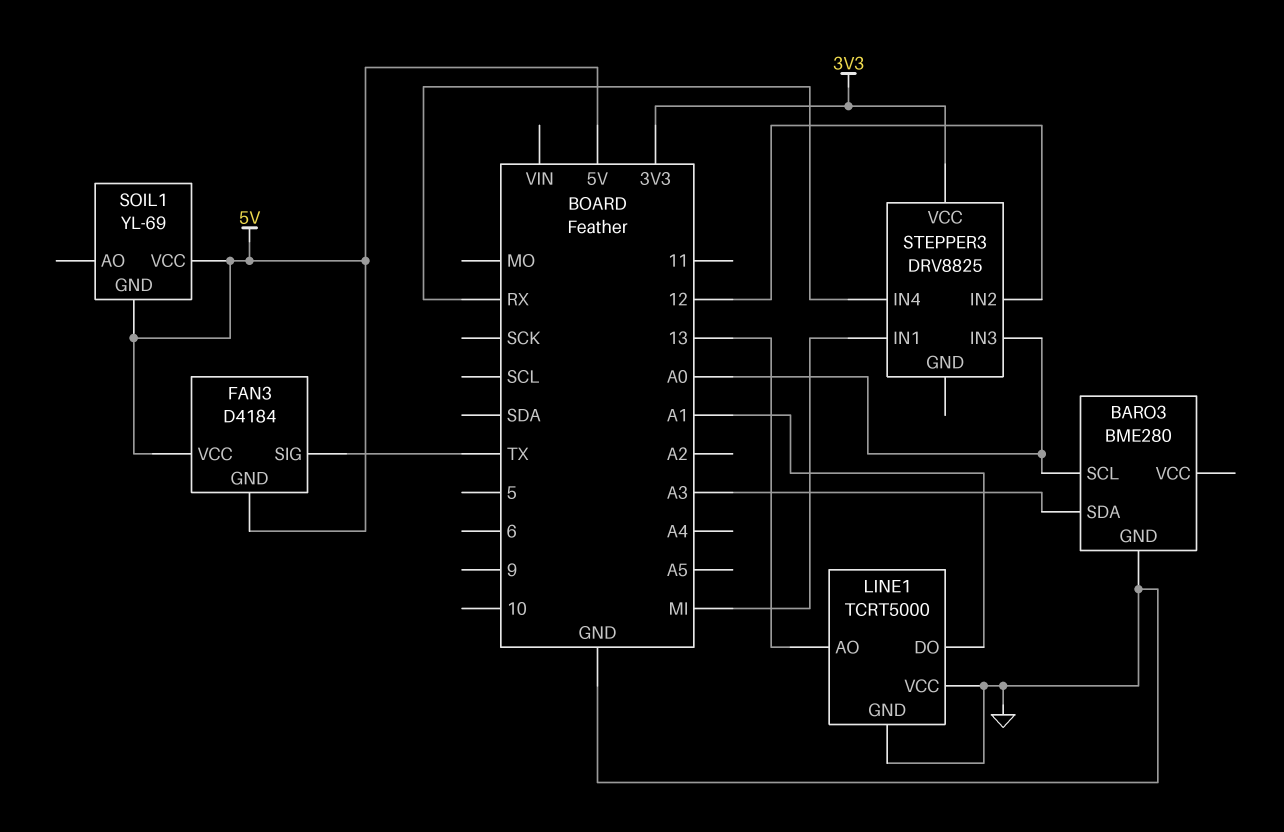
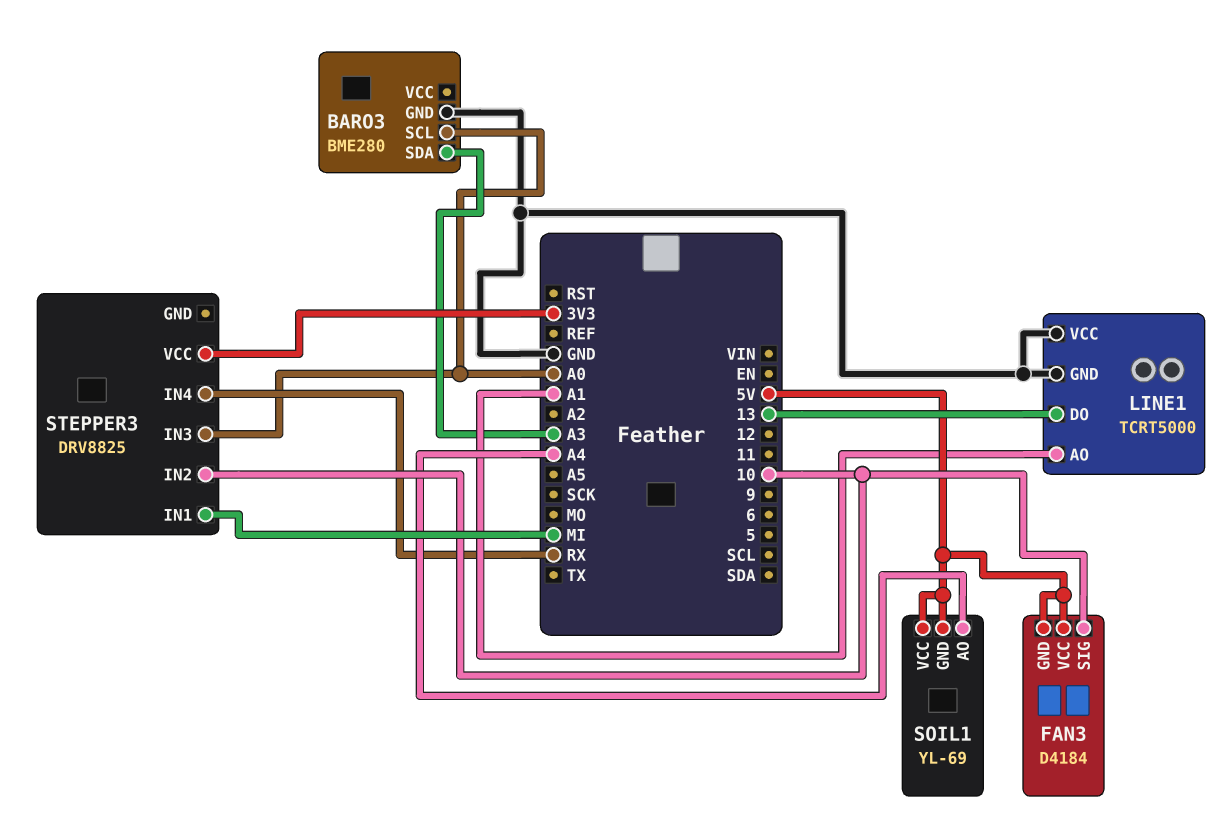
FAN3 pin SIG: TX -> 10
LINE1 pin AO: 13 -> A1
LINE1 pin DO: A1 -> 13
SOIL1 pin AO: none -> A4
STEPPER3 pin IN2: 12 -> 10

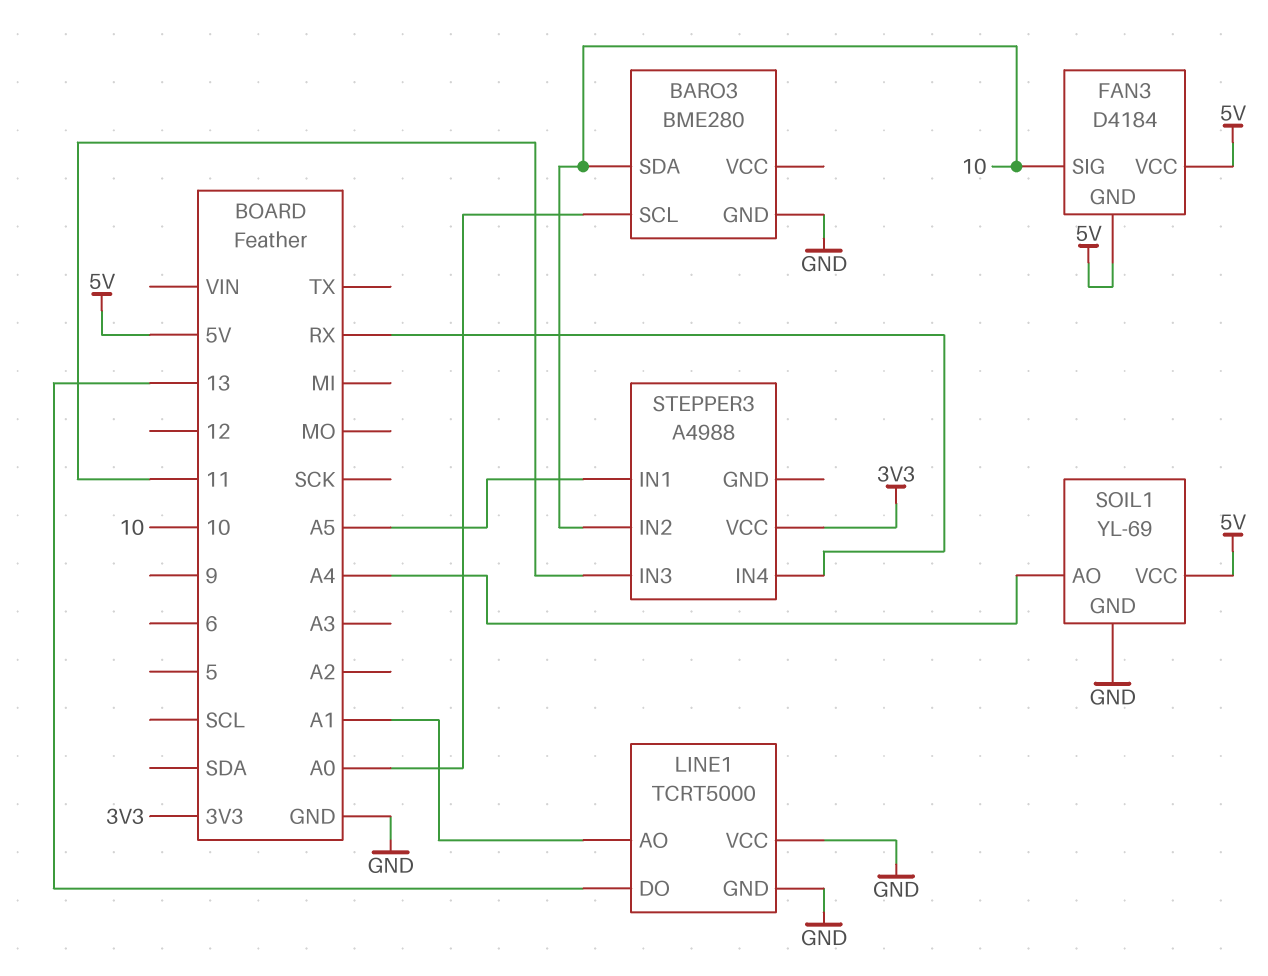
BARO3 pin SDA: A3 -> 10
SOIL1 pin GND: 5V -> GND
STEPPER3: DRV8825 -> A4988
STEPPER3 pin IN1: MI -> A5
STEPPER3 pin IN3: A0 -> 11

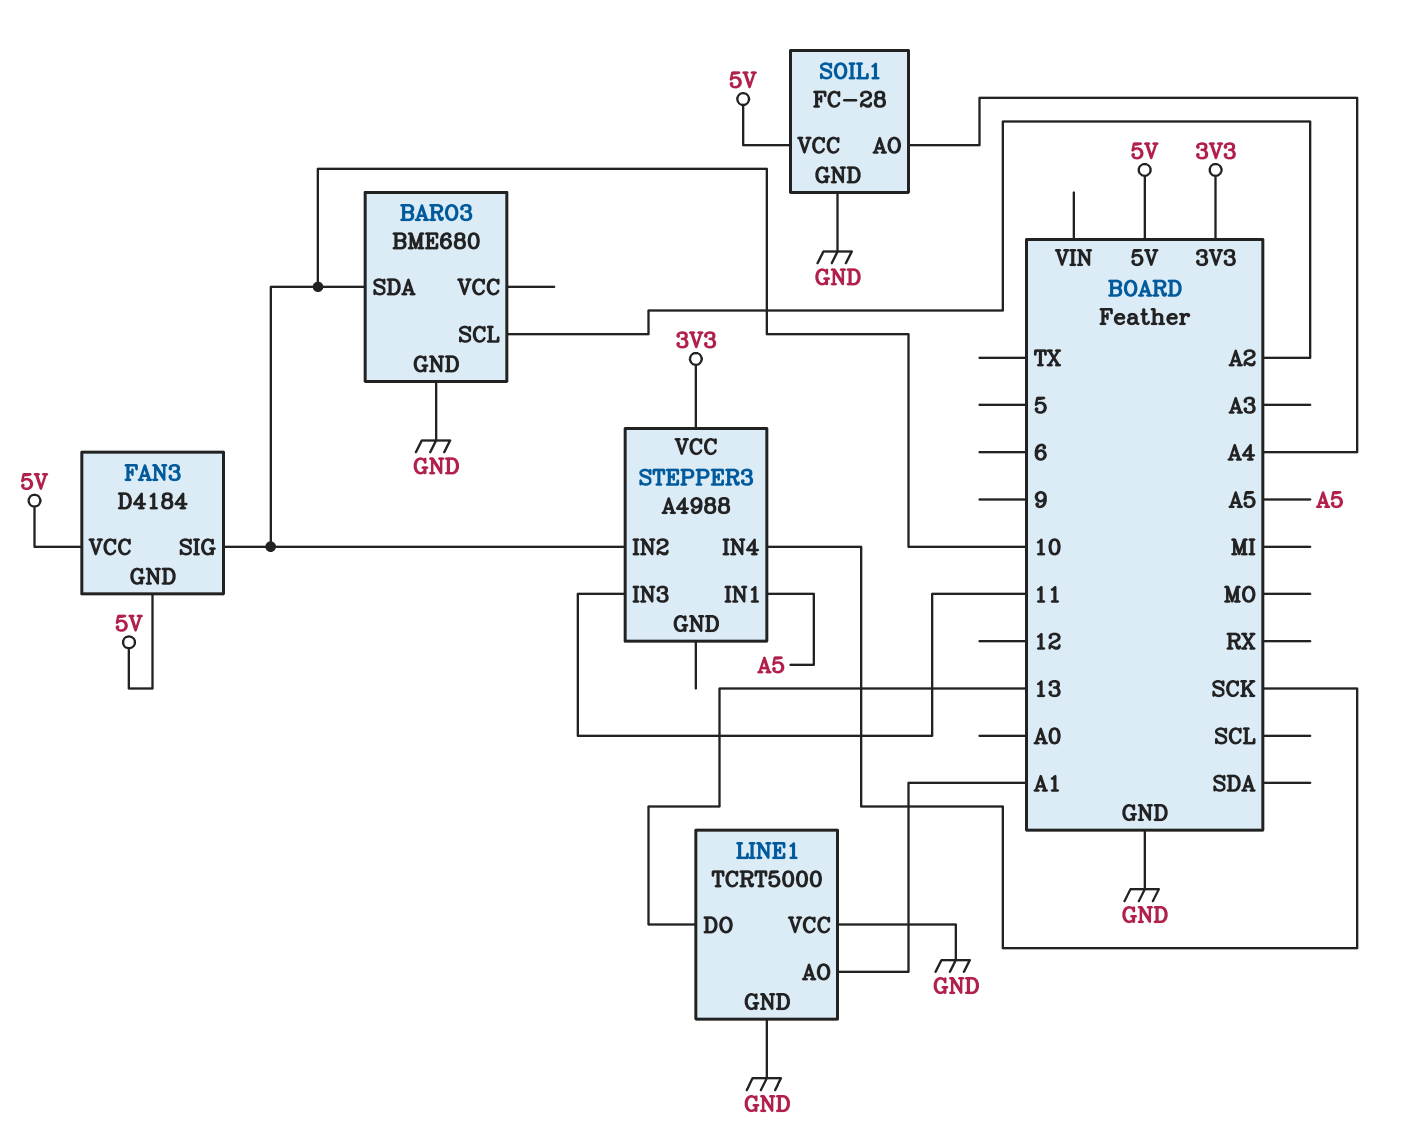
BARO3: BME280 -> BME680
BARO3 pin SCL: A0 -> A2
SOIL1: YL-69 -> FC-28
STEPPER3 pin IN4: RX -> SCK

